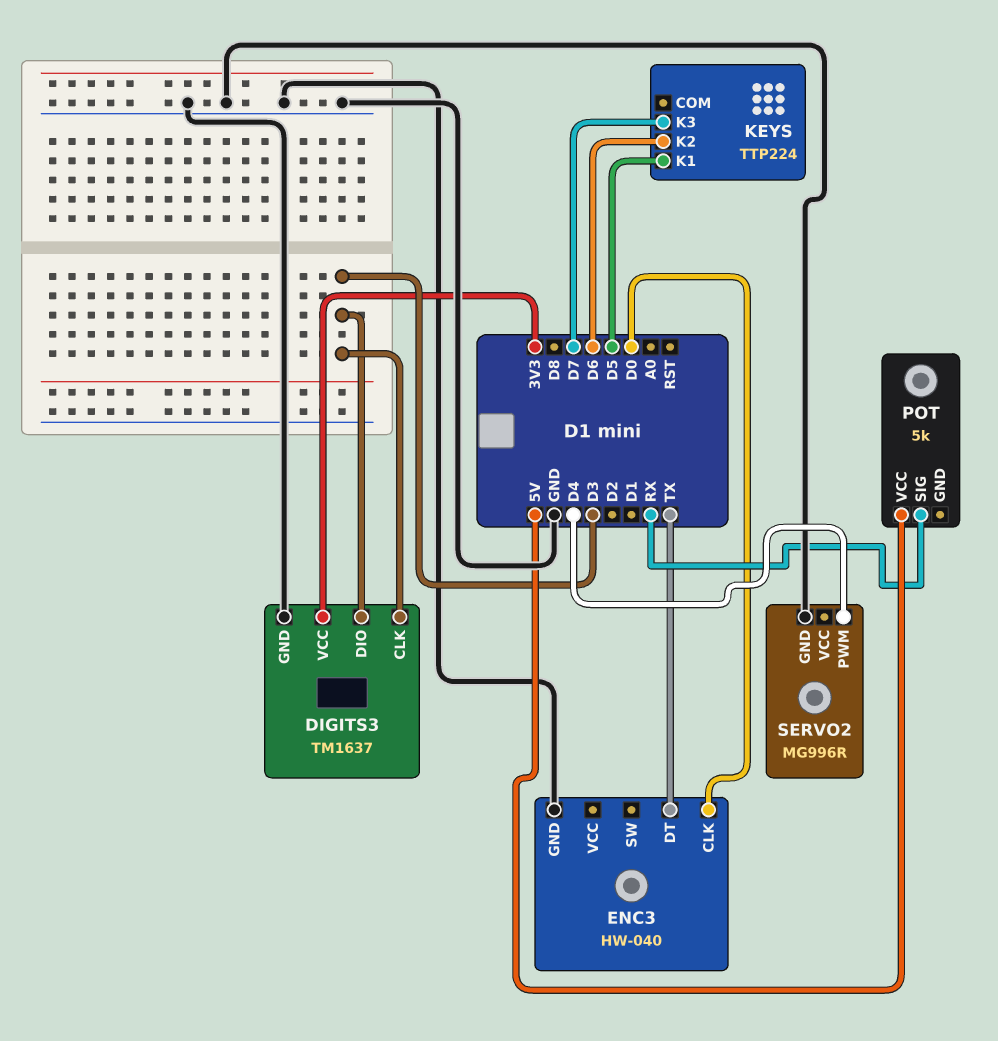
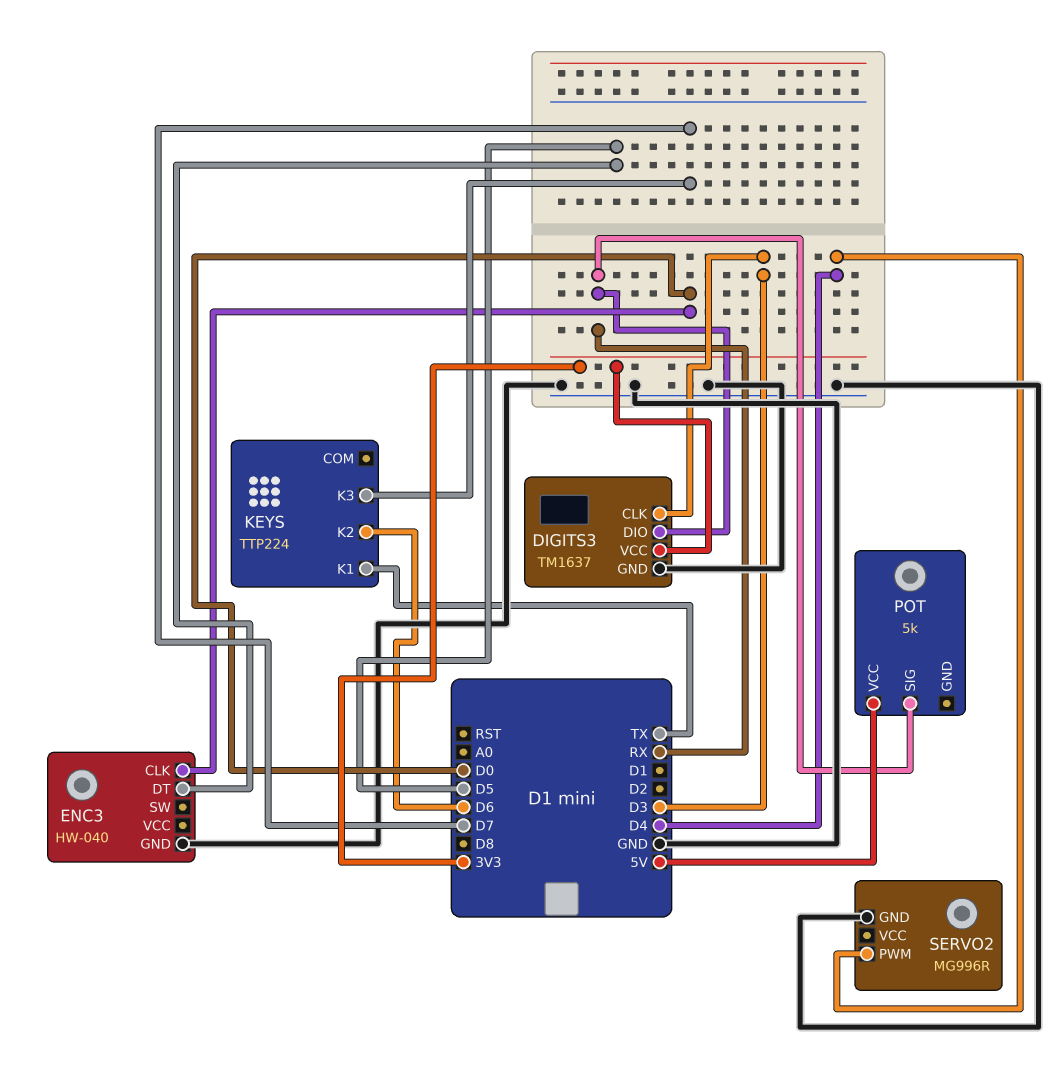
DIGITS3 pin DIO: D3 -> RX
ENC3 pin DT: TX -> D5
KEYS pin K1: D5 -> TX

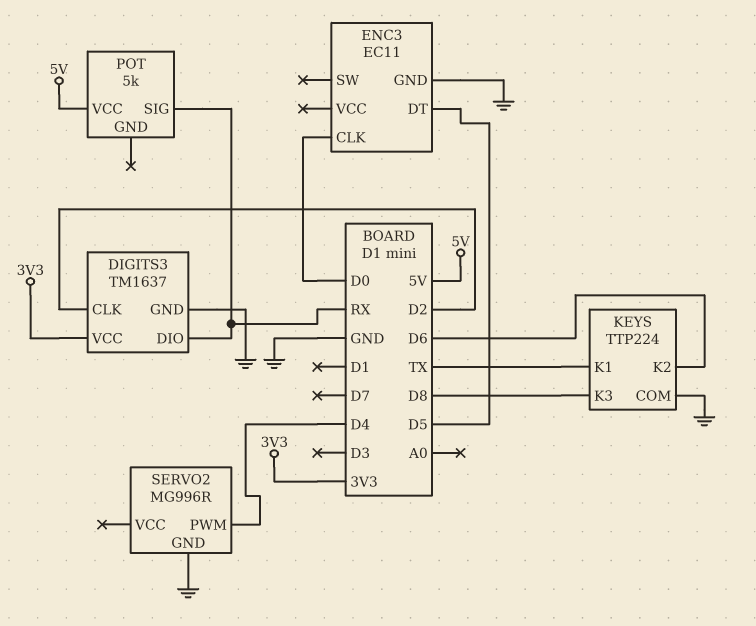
DIGITS3 pin CLK: D3 -> D2
ENC3: HW-040 -> EC11
KEYS pin COM: none -> GND
KEYS pin K3: D7 -> D8

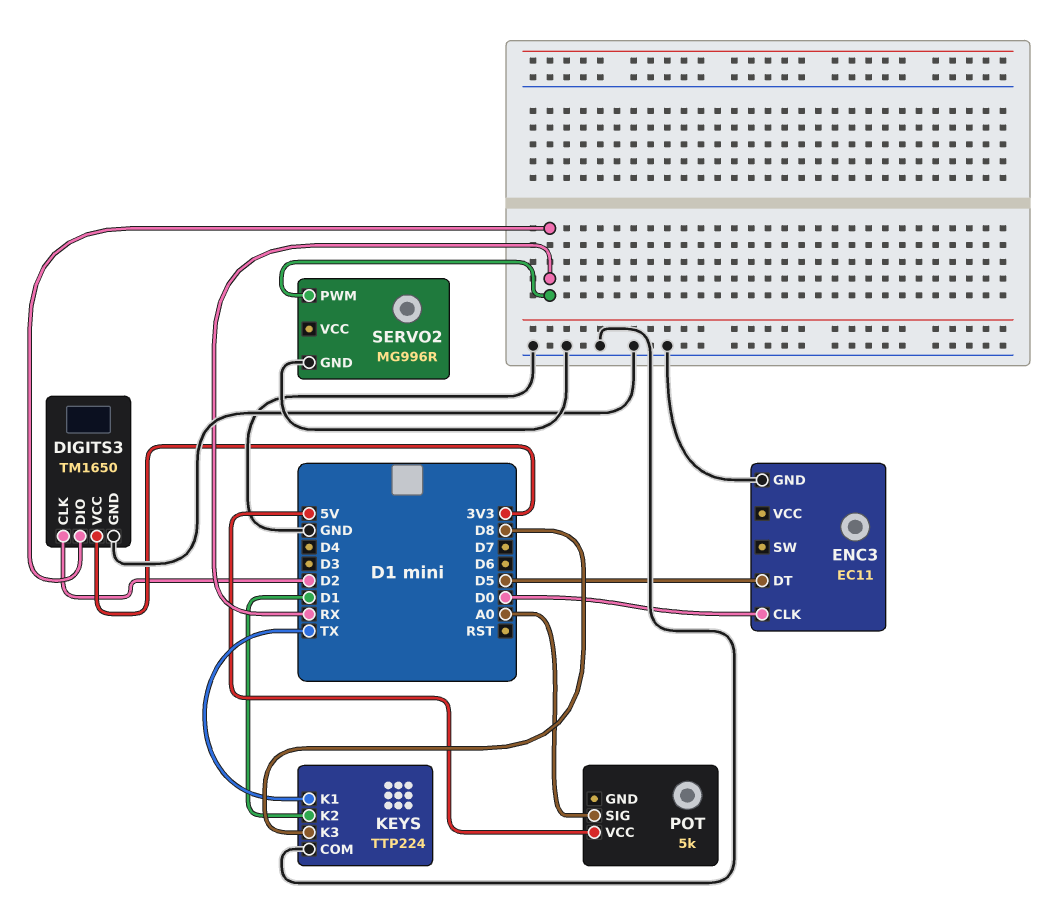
DIGITS3: TM1637 -> TM1650
KEYS pin K2: D6 -> D1
POT pin SIG: RX -> A0
SERVO2 pin PWM: D4 -> RX

